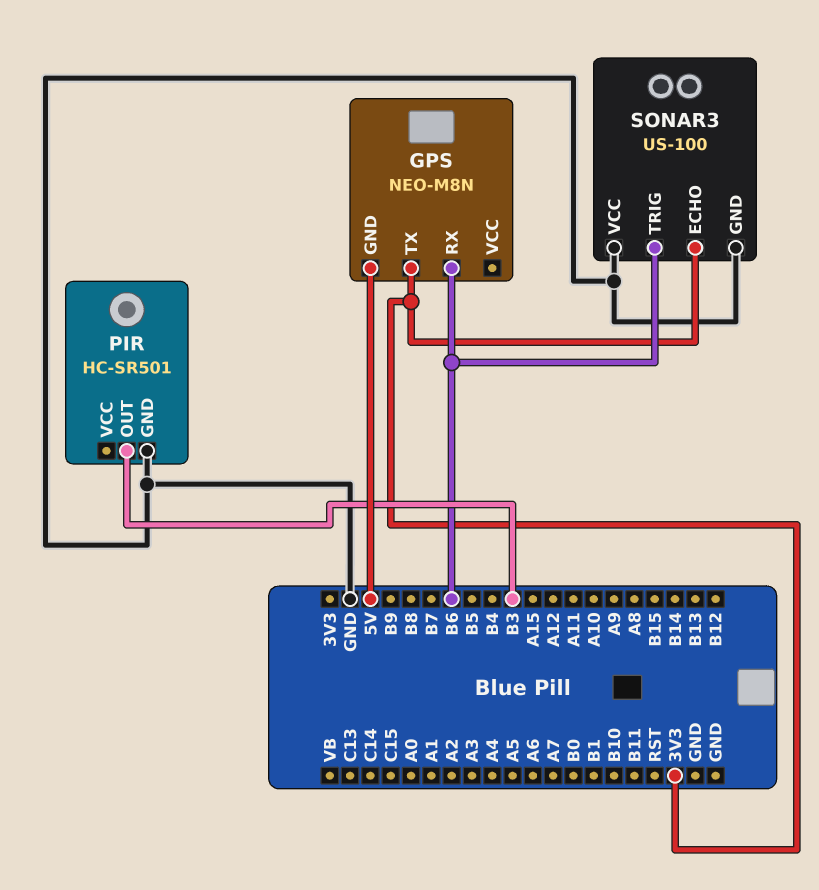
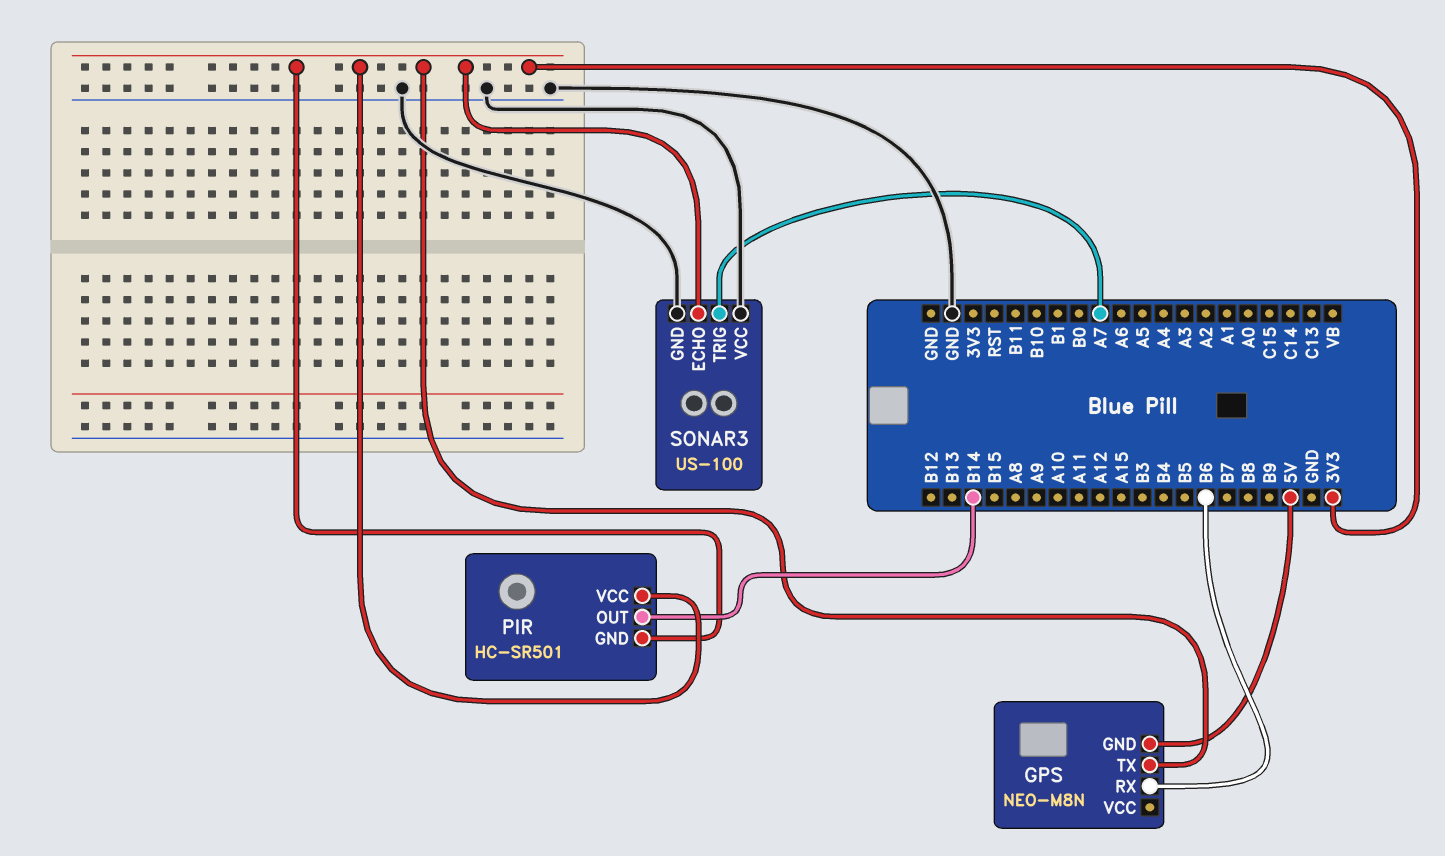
PIR pin GND: GND -> 3V3
PIR pin OUT: B3 -> B14
PIR pin VCC: none -> 3V3
SONAR3 pin TRIG: B6 -> A7

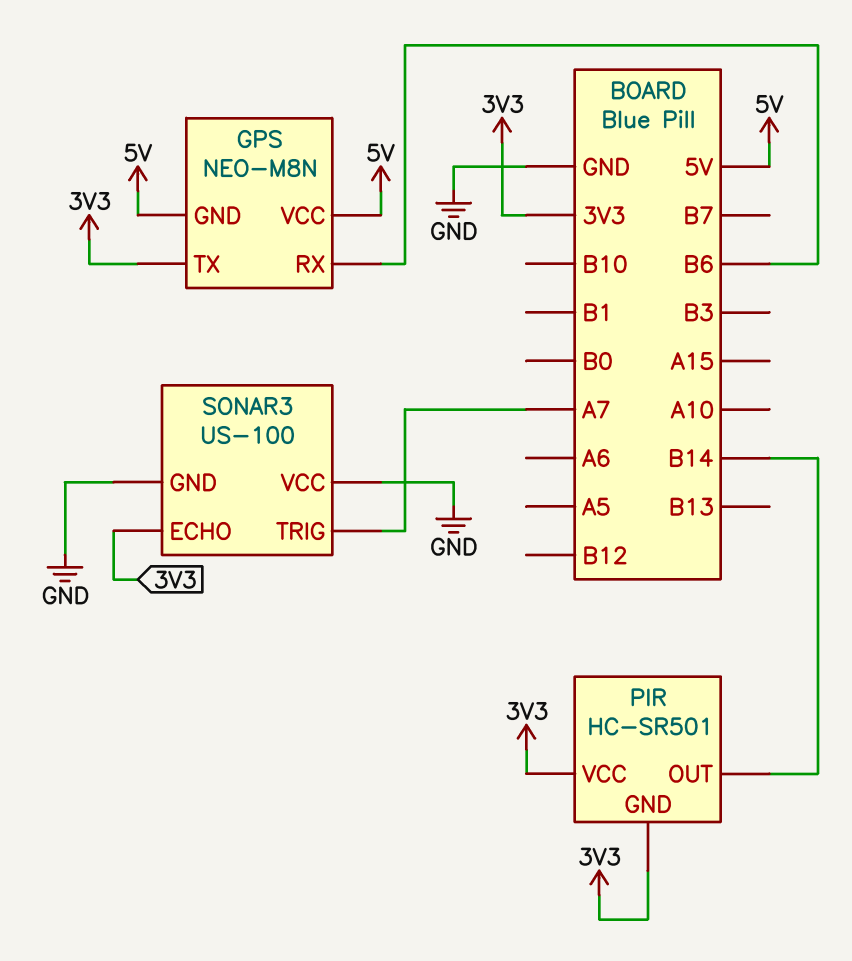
GPS pin VCC: none -> 5V

